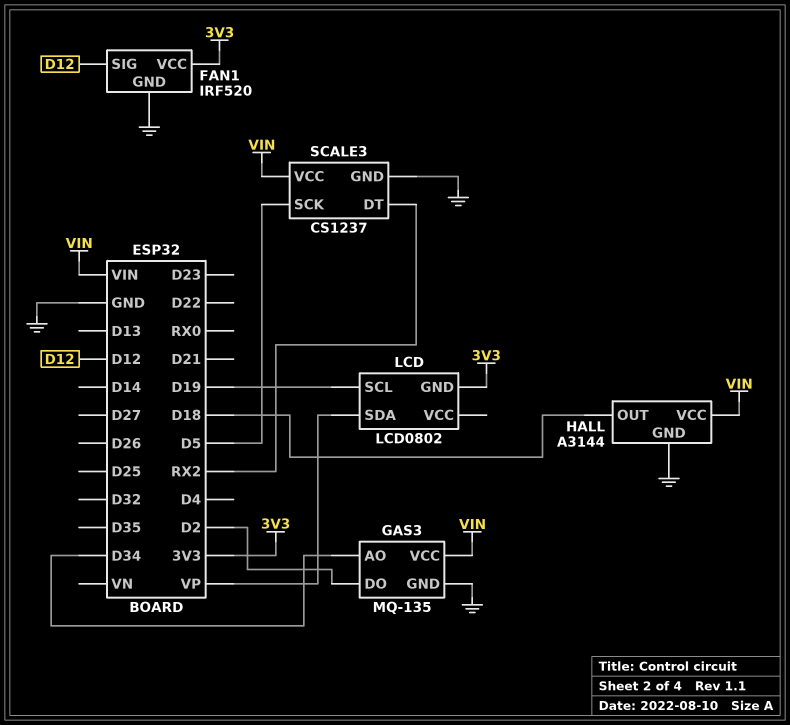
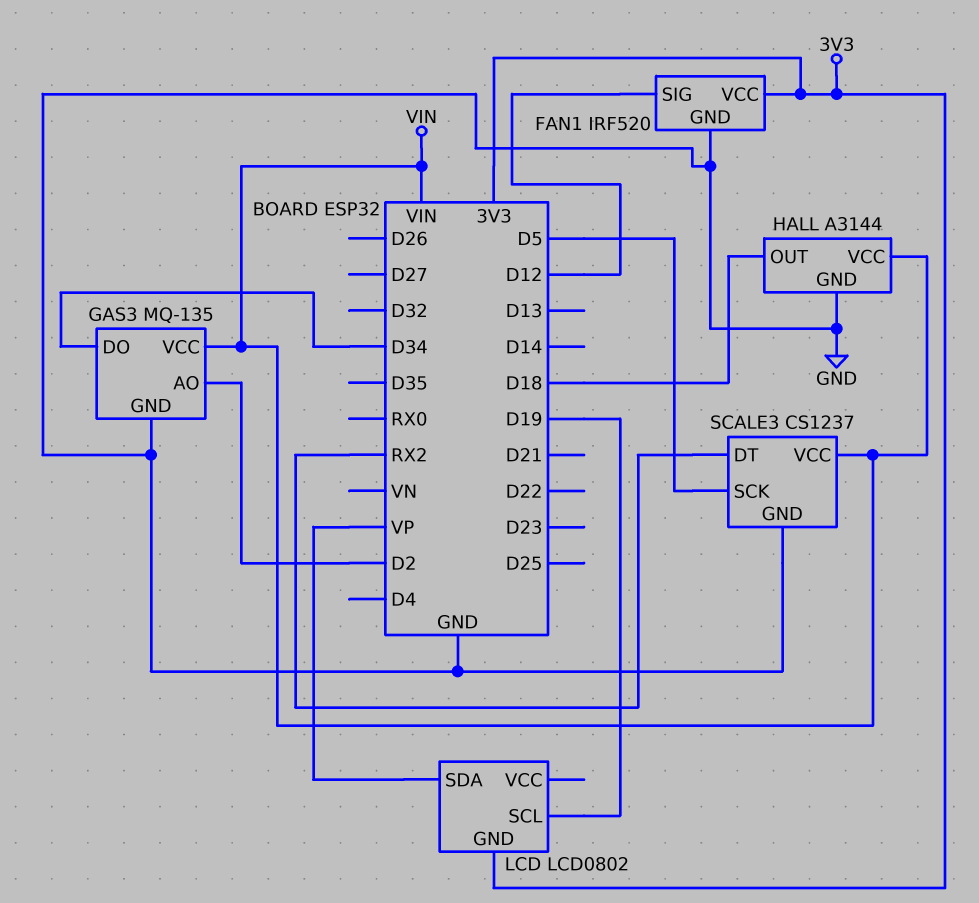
GAS3 pin AO: D34 -> D2
GAS3 pin DO: D2 -> D34

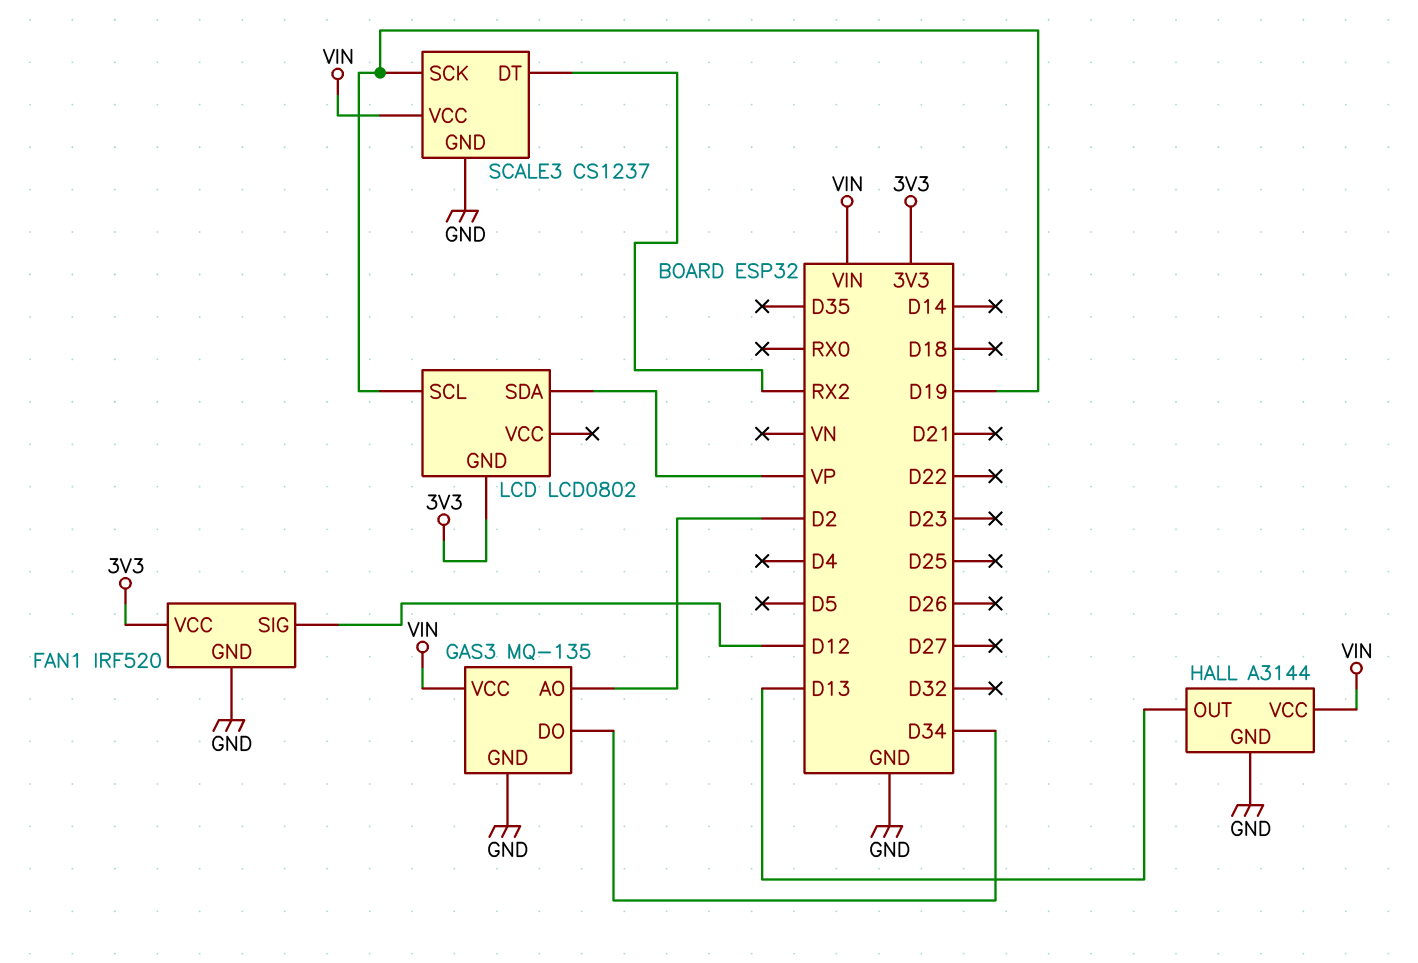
HALL pin OUT: D18 -> D13
SCALE3 pin SCK: D5 -> D19

